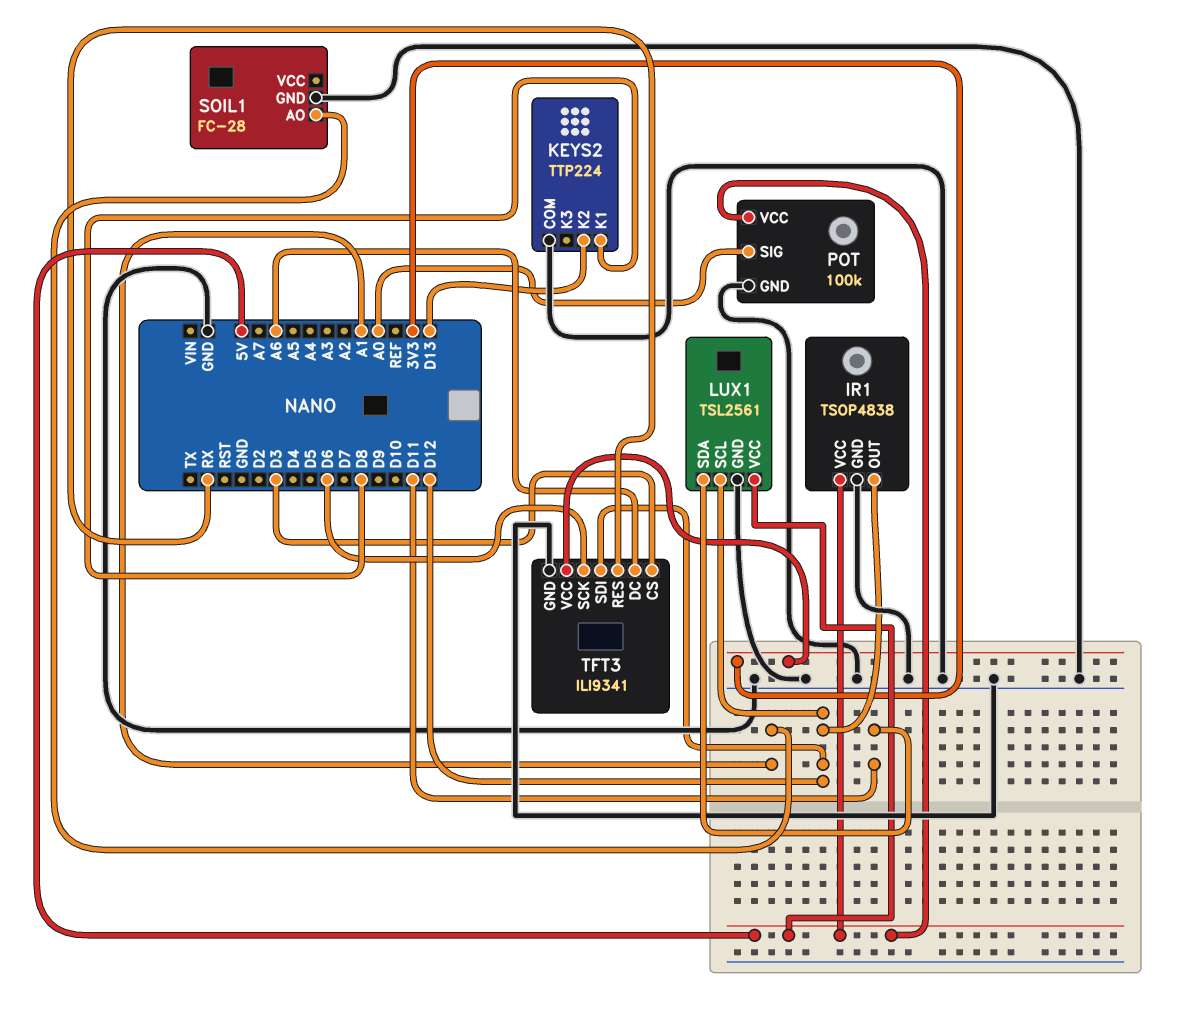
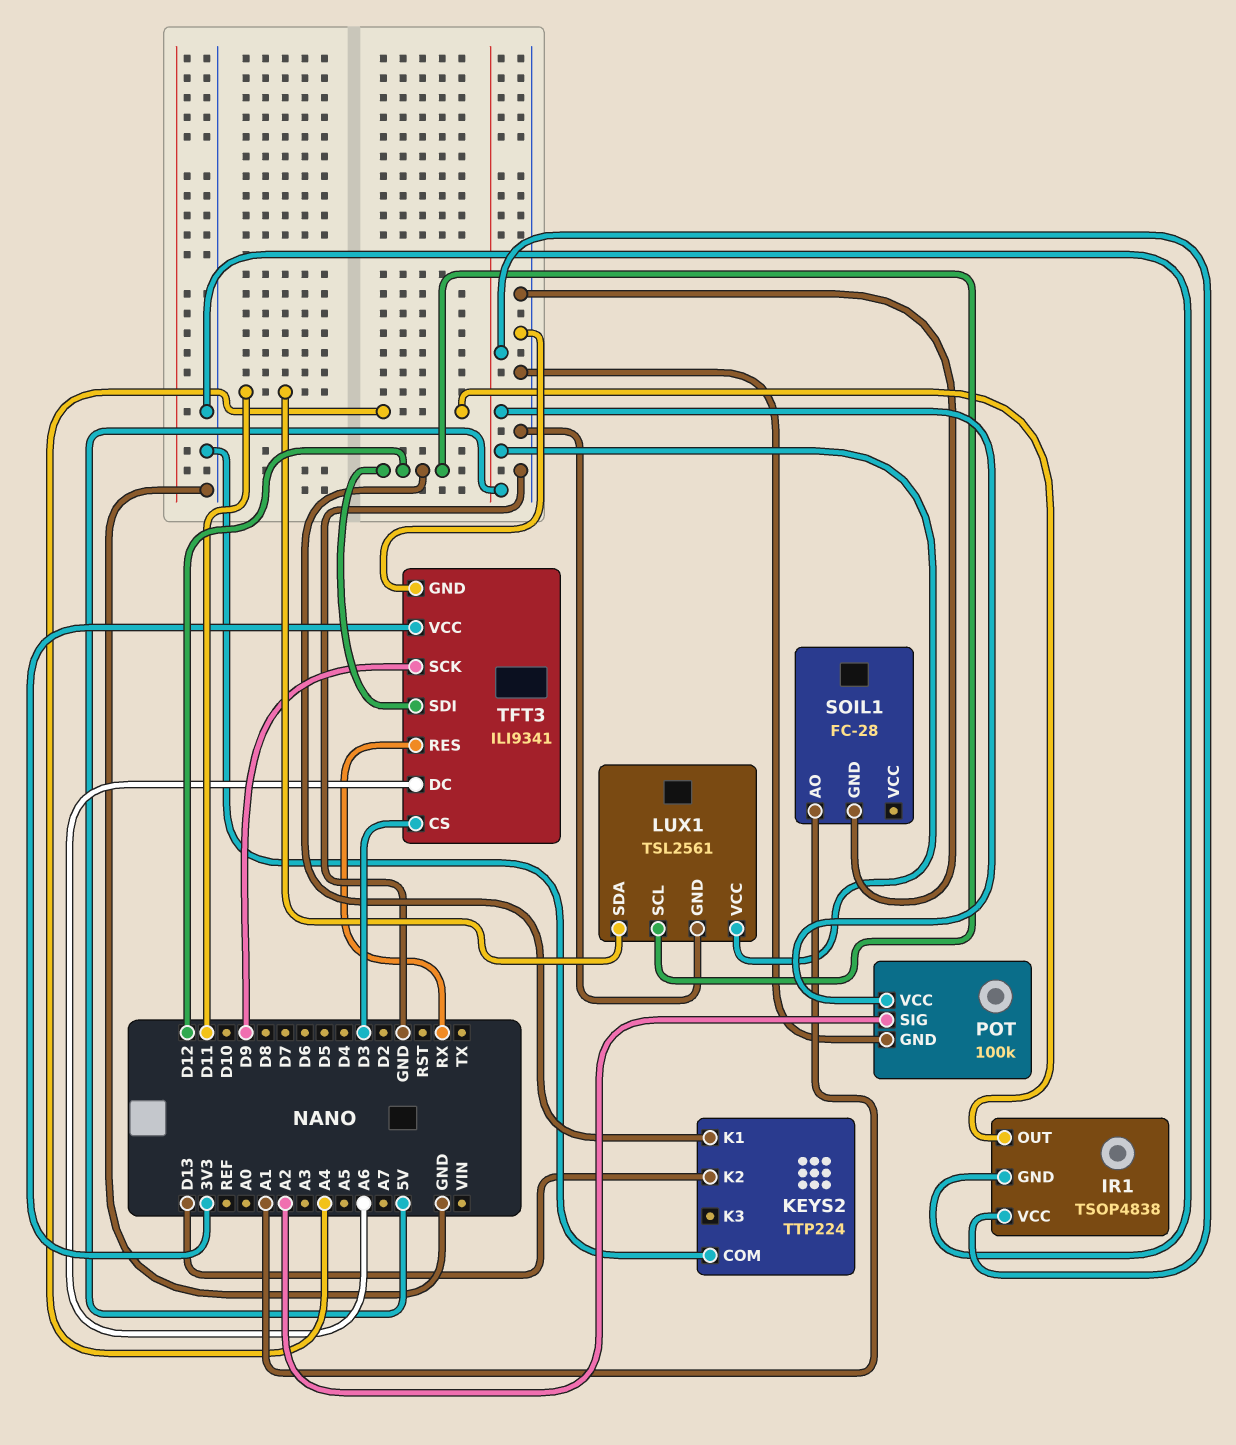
IR1 pin OUT: D12 -> A4
KEYS2 pin K1: D8 -> D12
POT pin SIG: A0 -> A2
TFT3 pin SCK: D6 -> D9

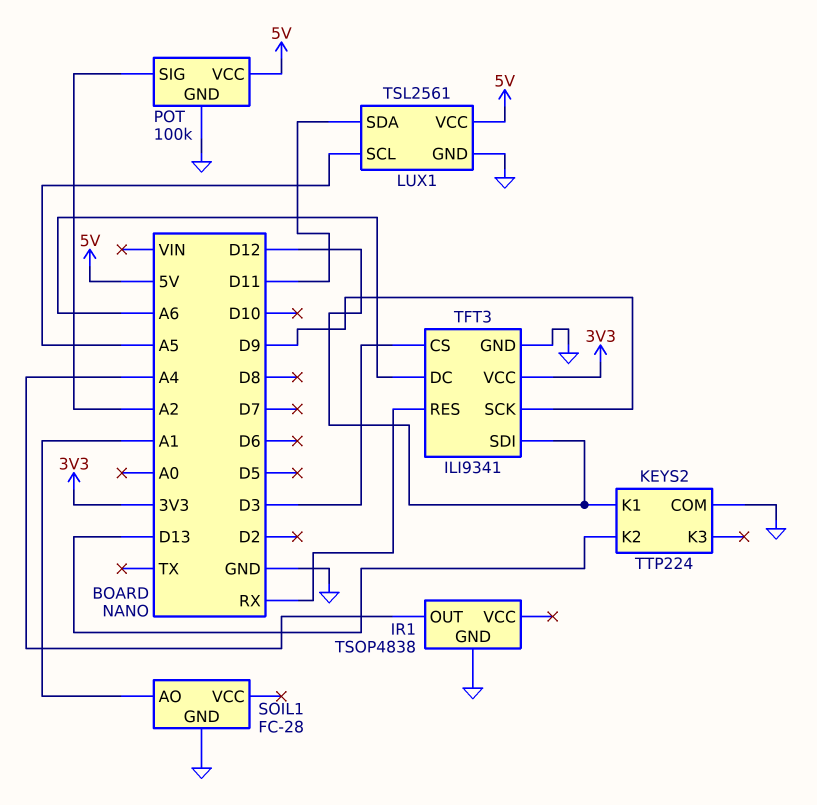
IR1 pin VCC: 5V -> none
LUX1 pin SCL: D12 -> A5

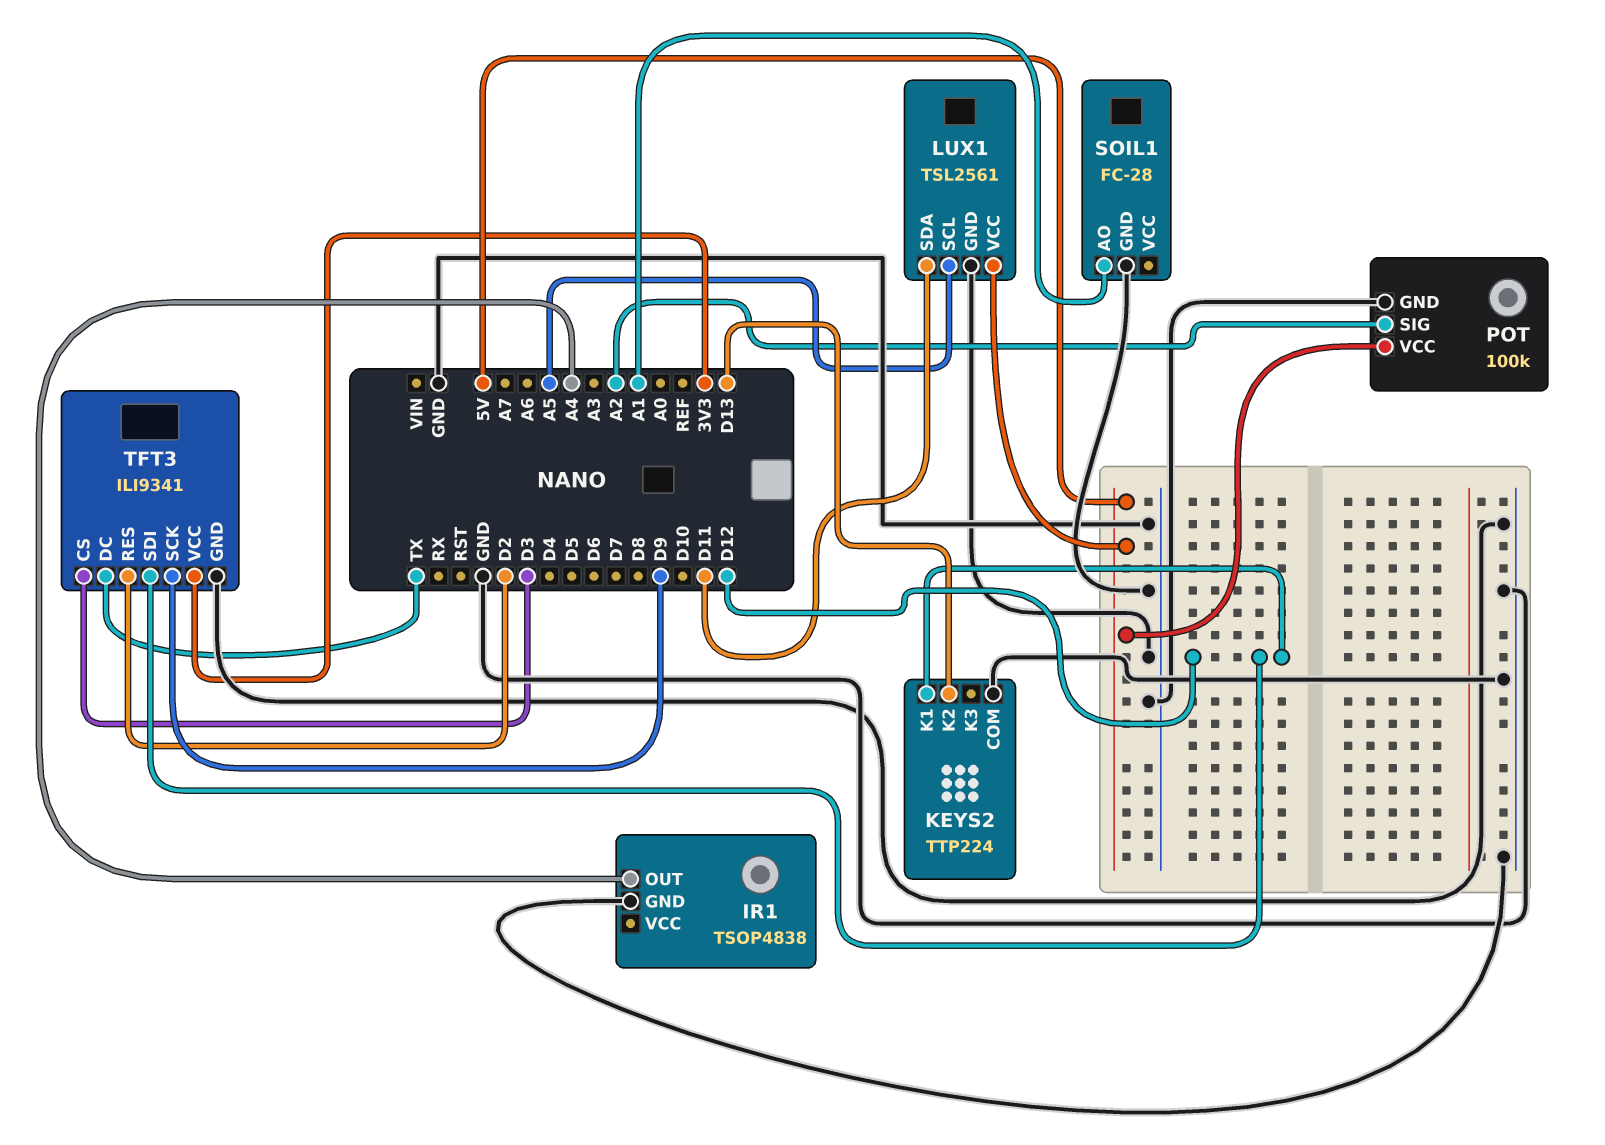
TFT3 pin DC: A6 -> TX
TFT3 pin RES: RX -> D2

